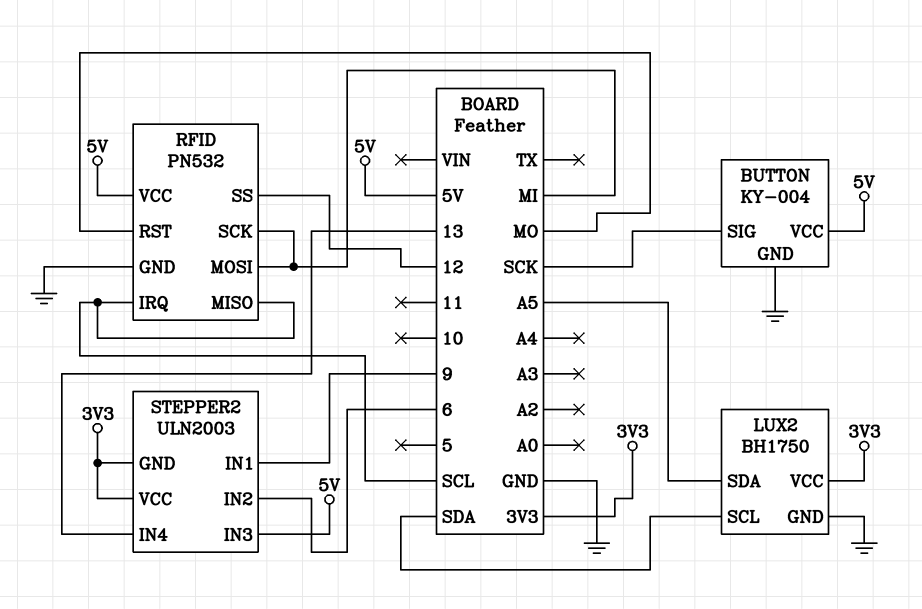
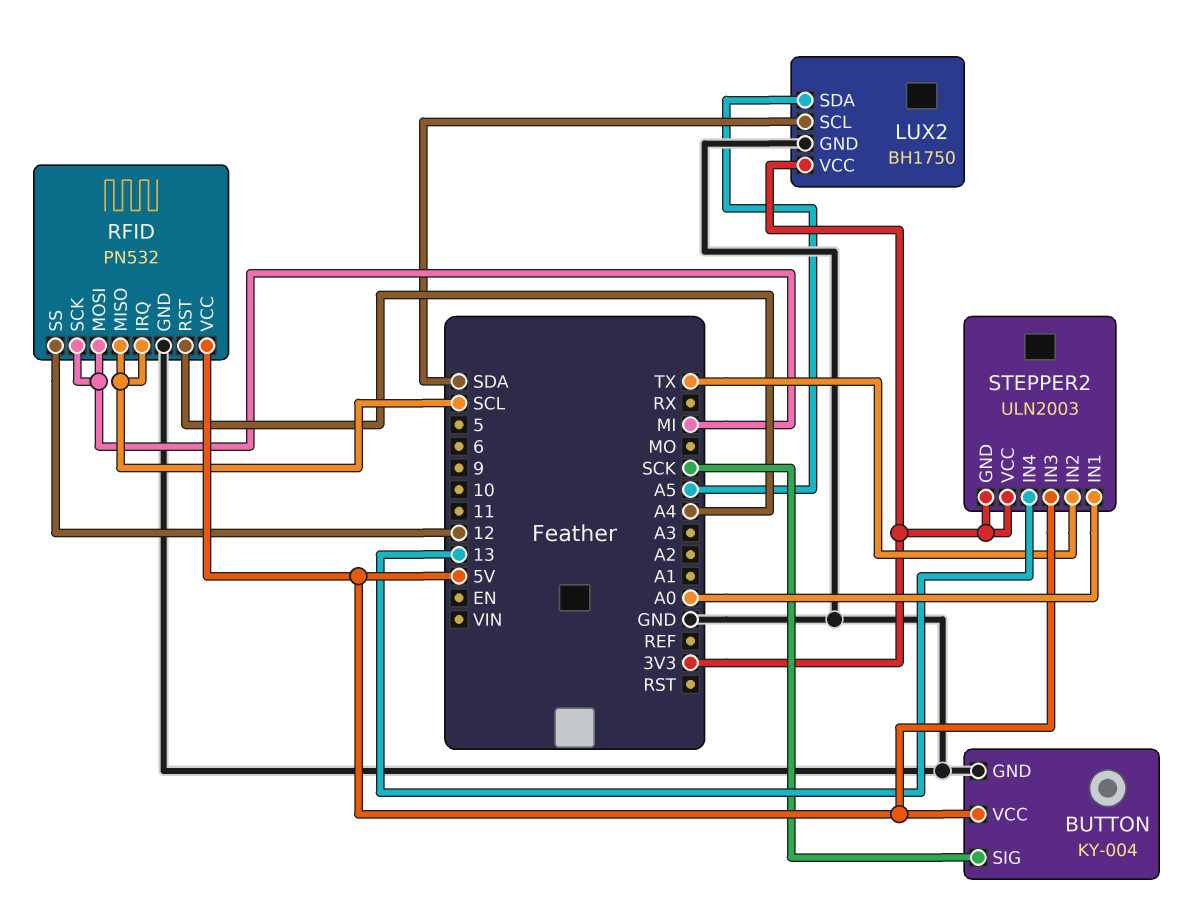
RFID pin RST: MO -> A4
STEPPER2 pin IN1: 9 -> A0
STEPPER2 pin IN2: 6 -> TX

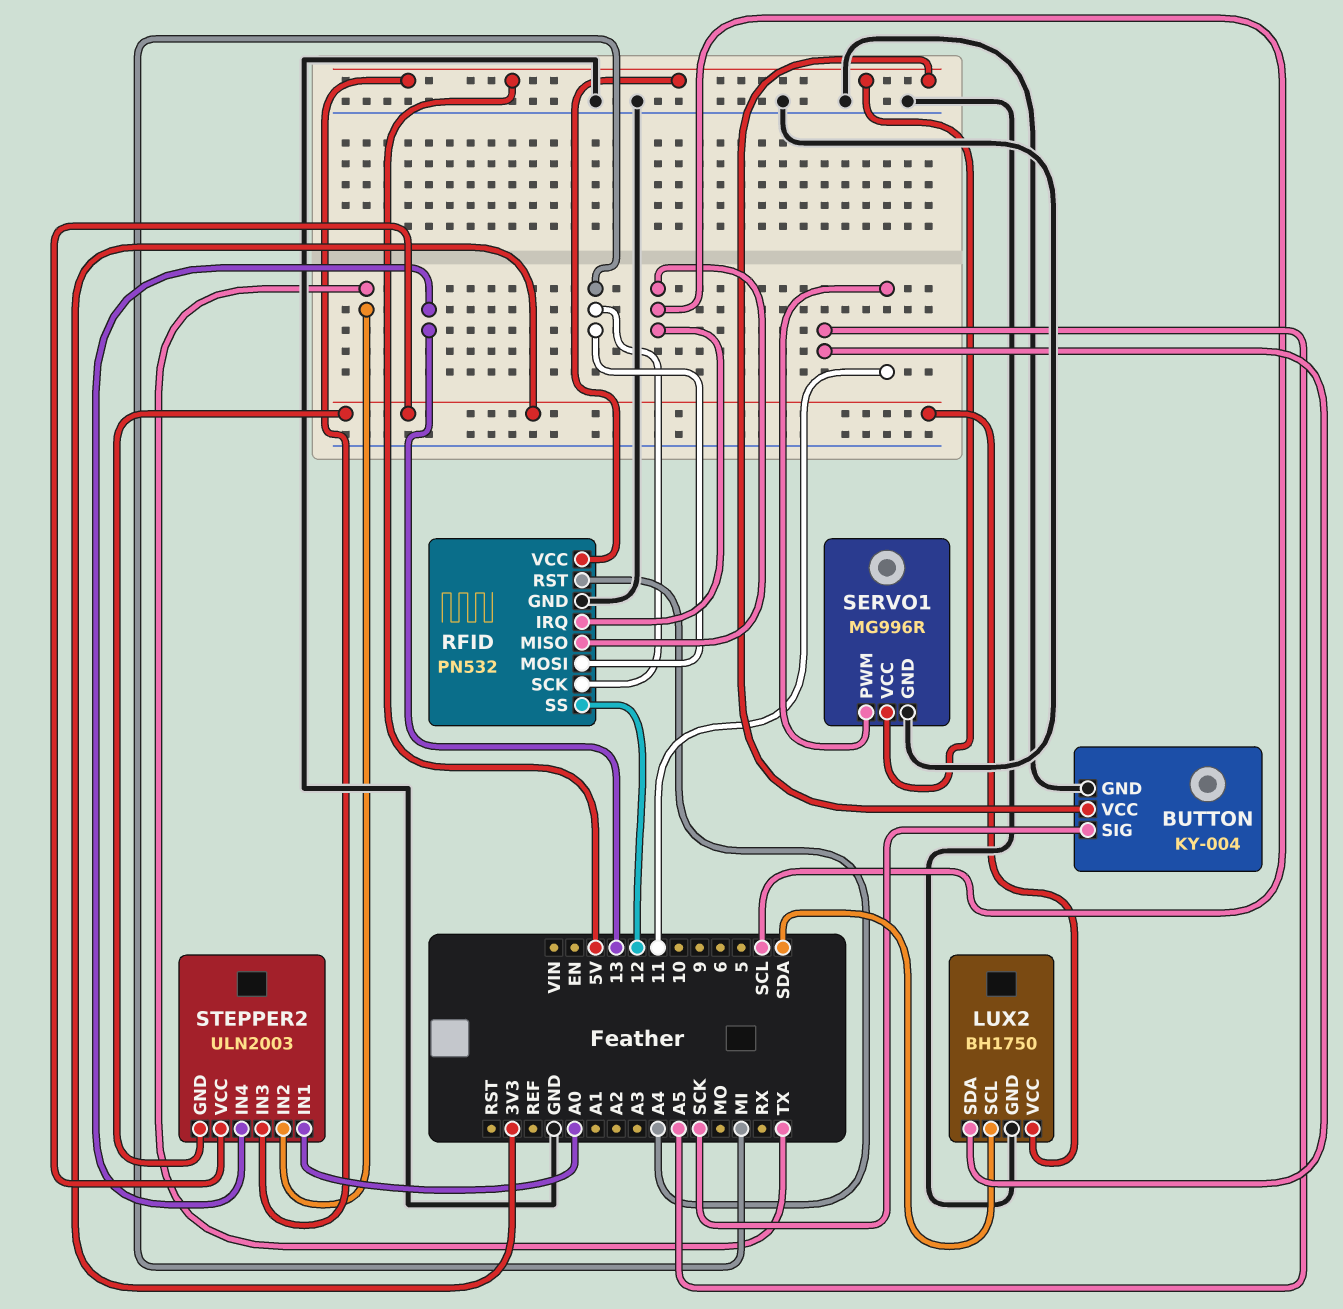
SERVO1: none -> MG996R
SERVO1 pin GND: none -> GND
SERVO1 pin PWM: none -> 11
SERVO1 pin VCC: none -> 5V

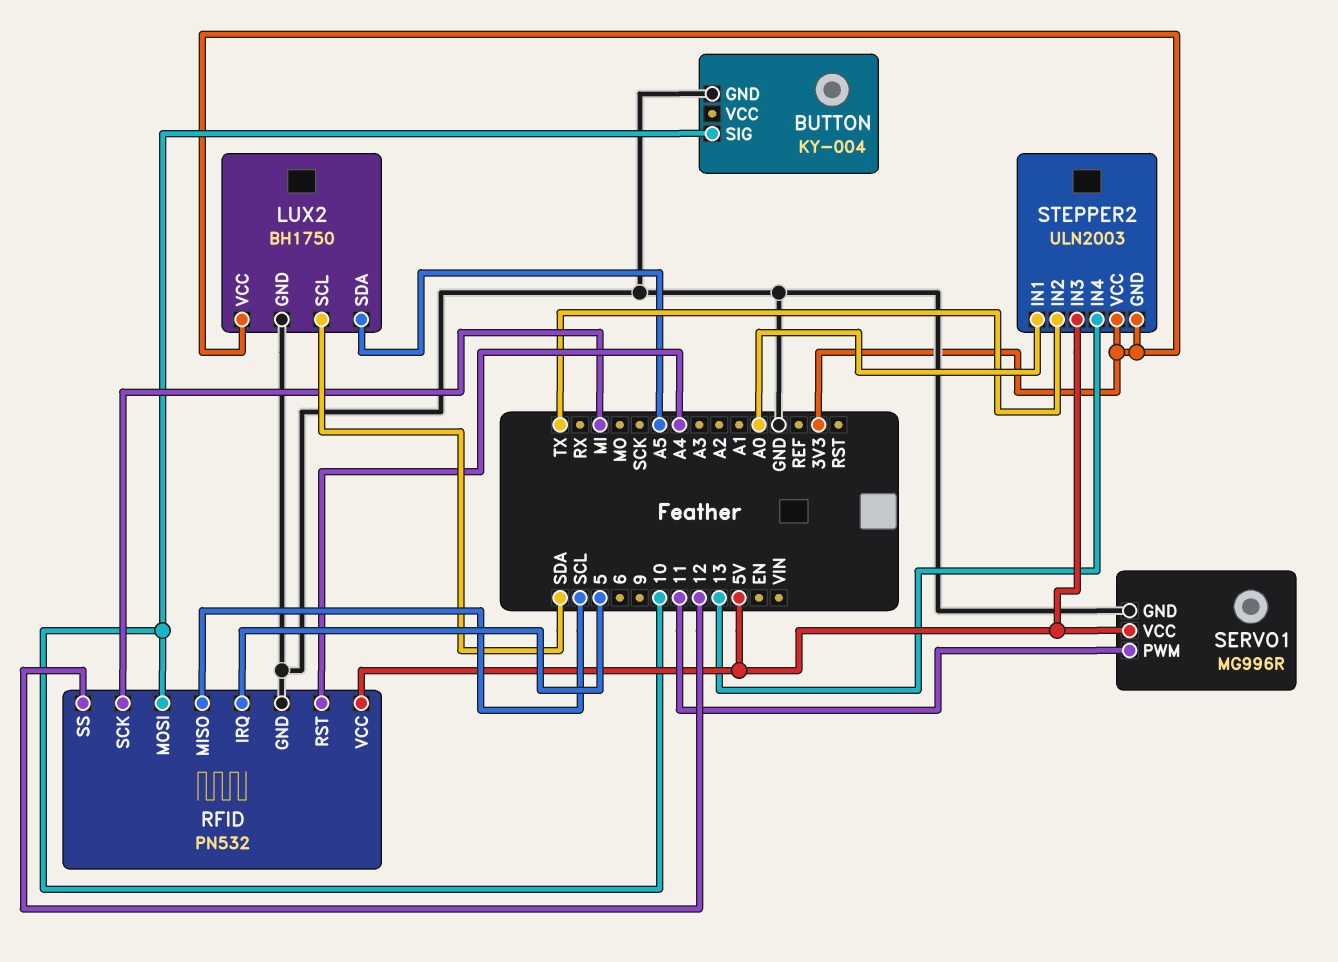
BUTTON pin SIG: SCK -> 10
BUTTON pin VCC: 5V -> none
RFID pin IRQ: SCL -> 5
RFID pin MOSI: MI -> 10

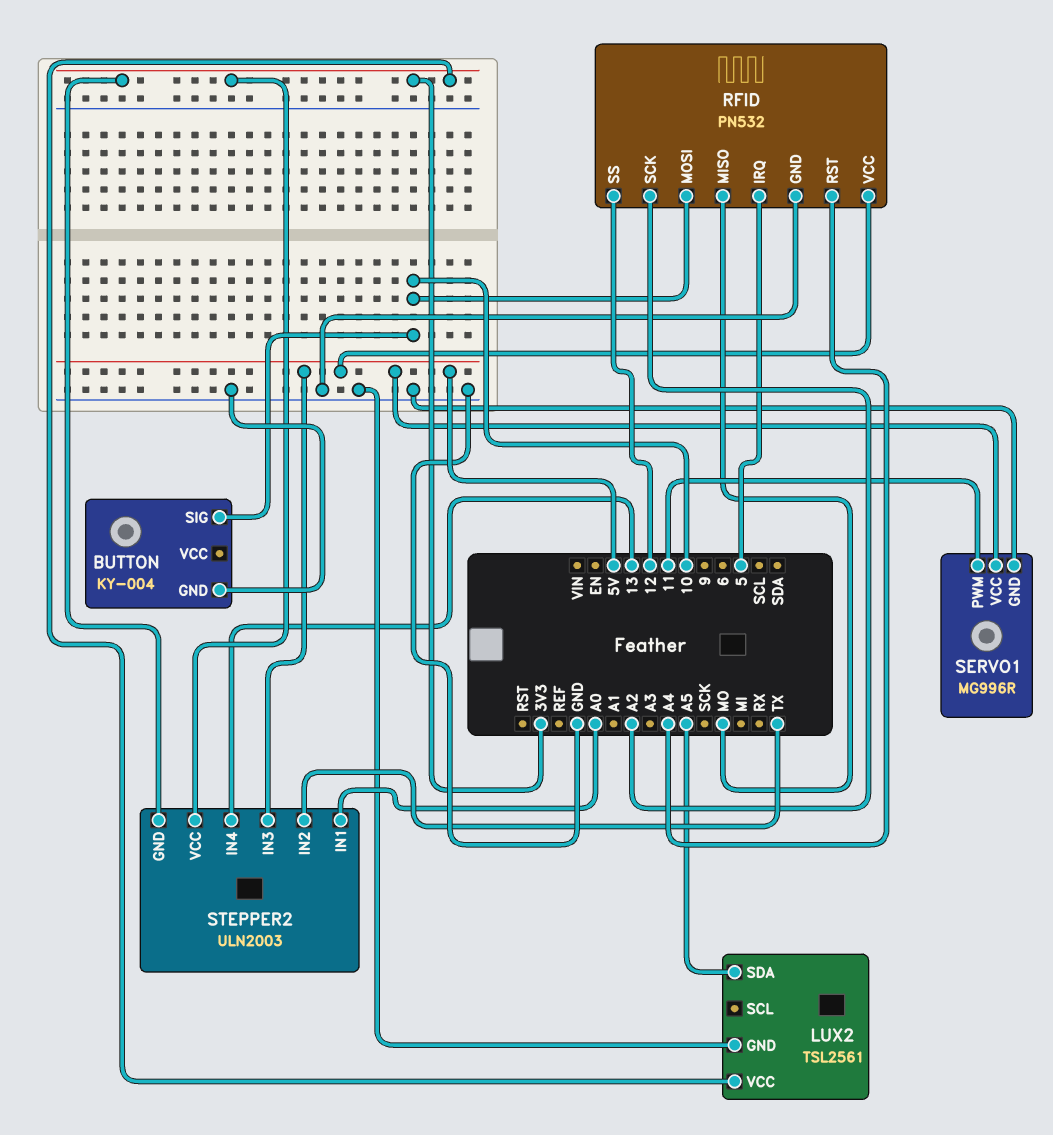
LUX2: BH1750 -> TSL2561
LUX2 pin SCL: SDA -> none
RFID pin MISO: SCL -> MO
RFID pin SCK: MI -> A2

